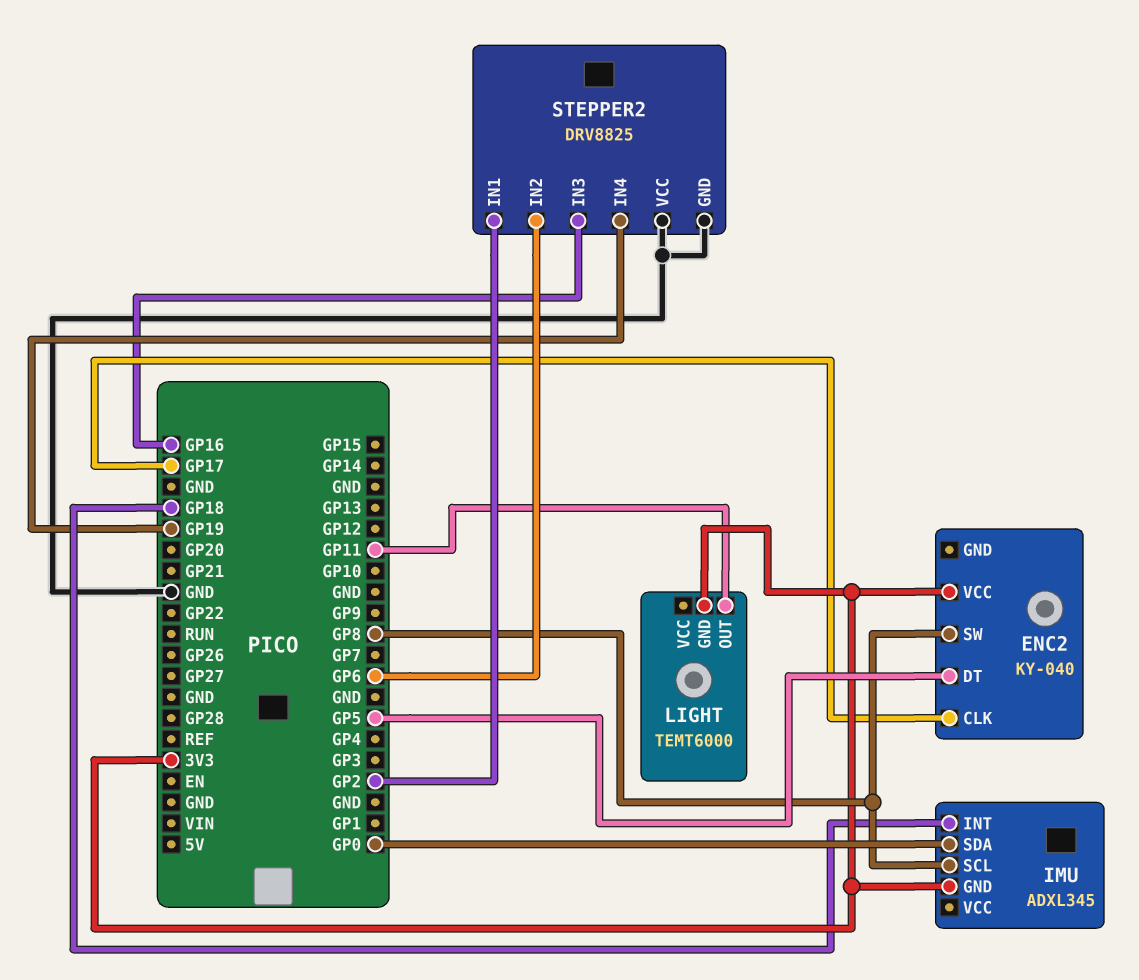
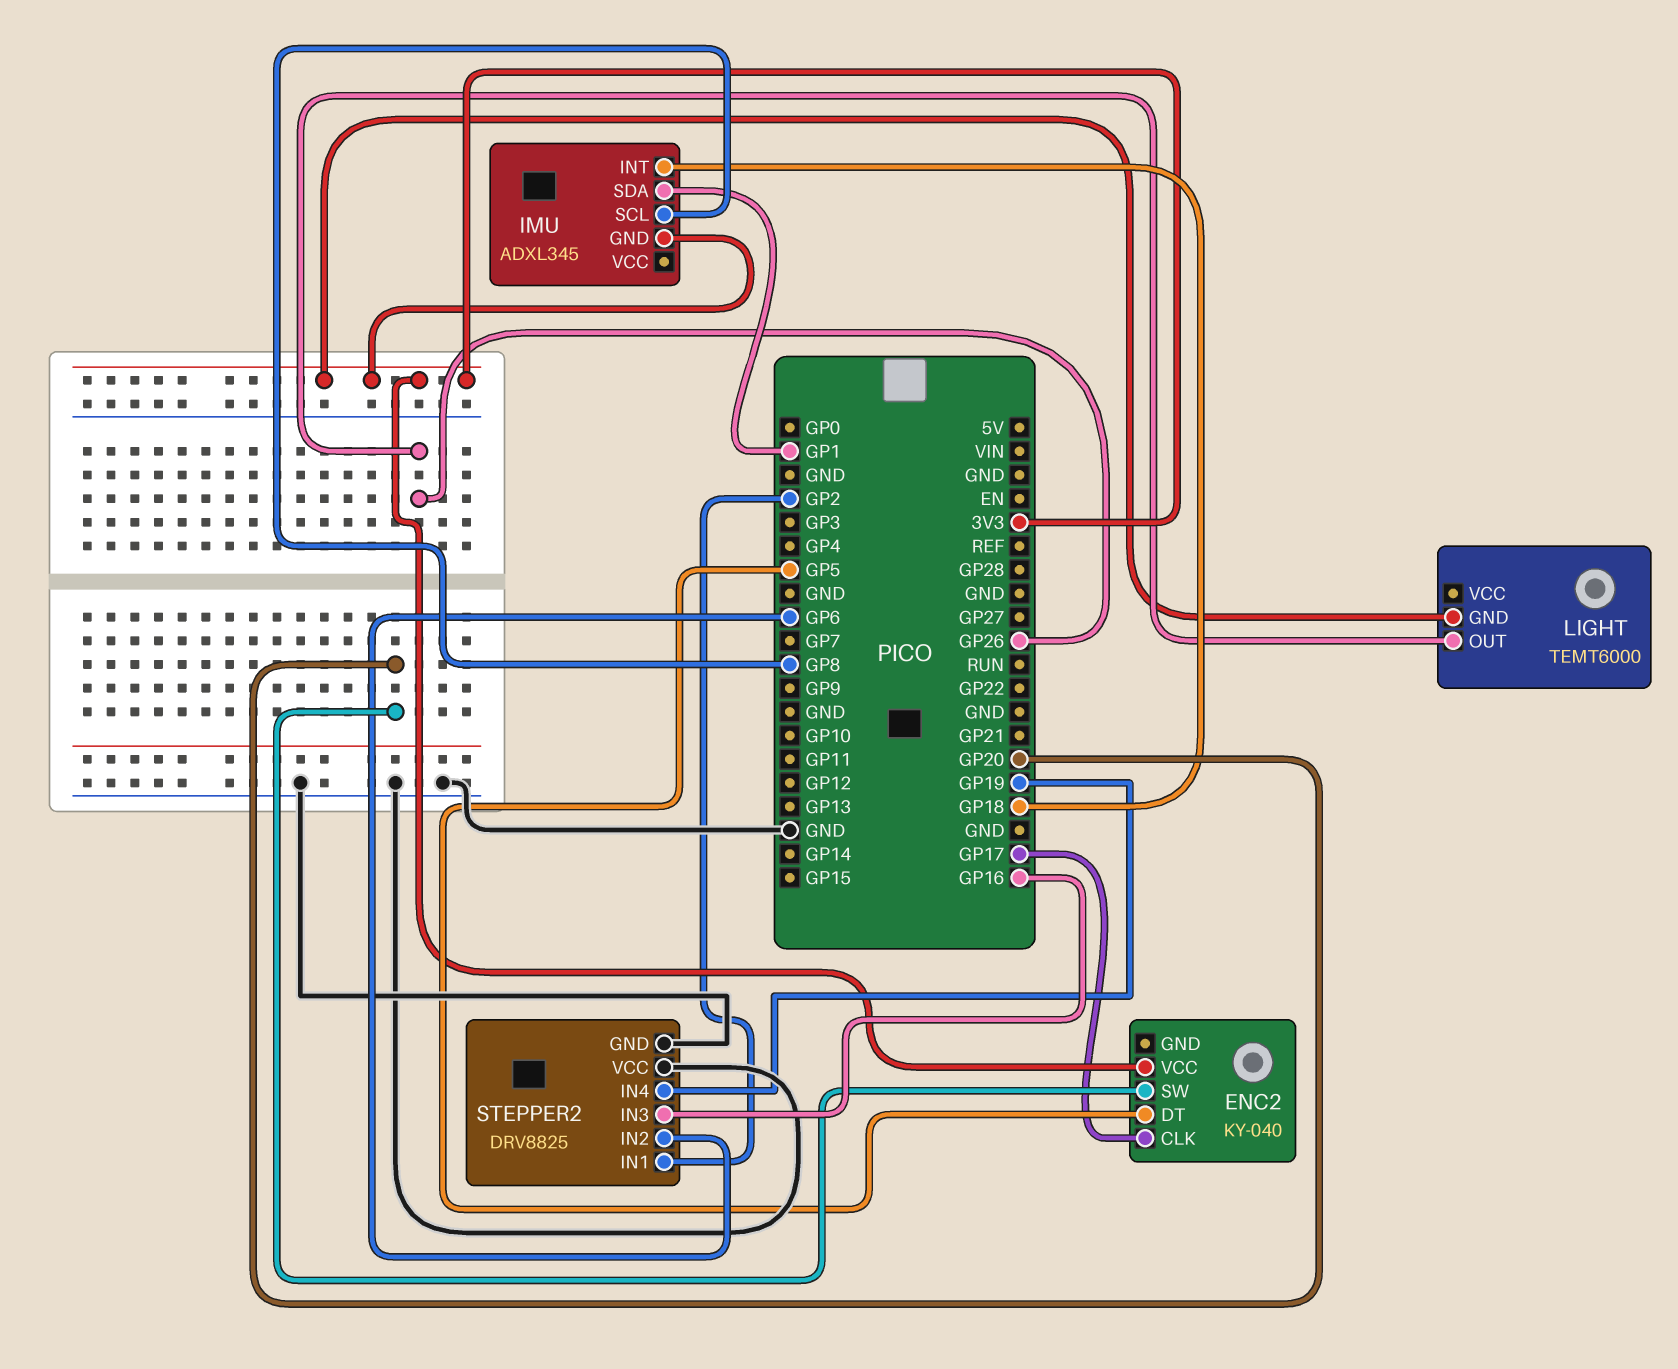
ENC2 pin SW: GP8 -> GP20
IMU pin SDA: GP0 -> GP1
LIGHT pin OUT: GP11 -> GP26

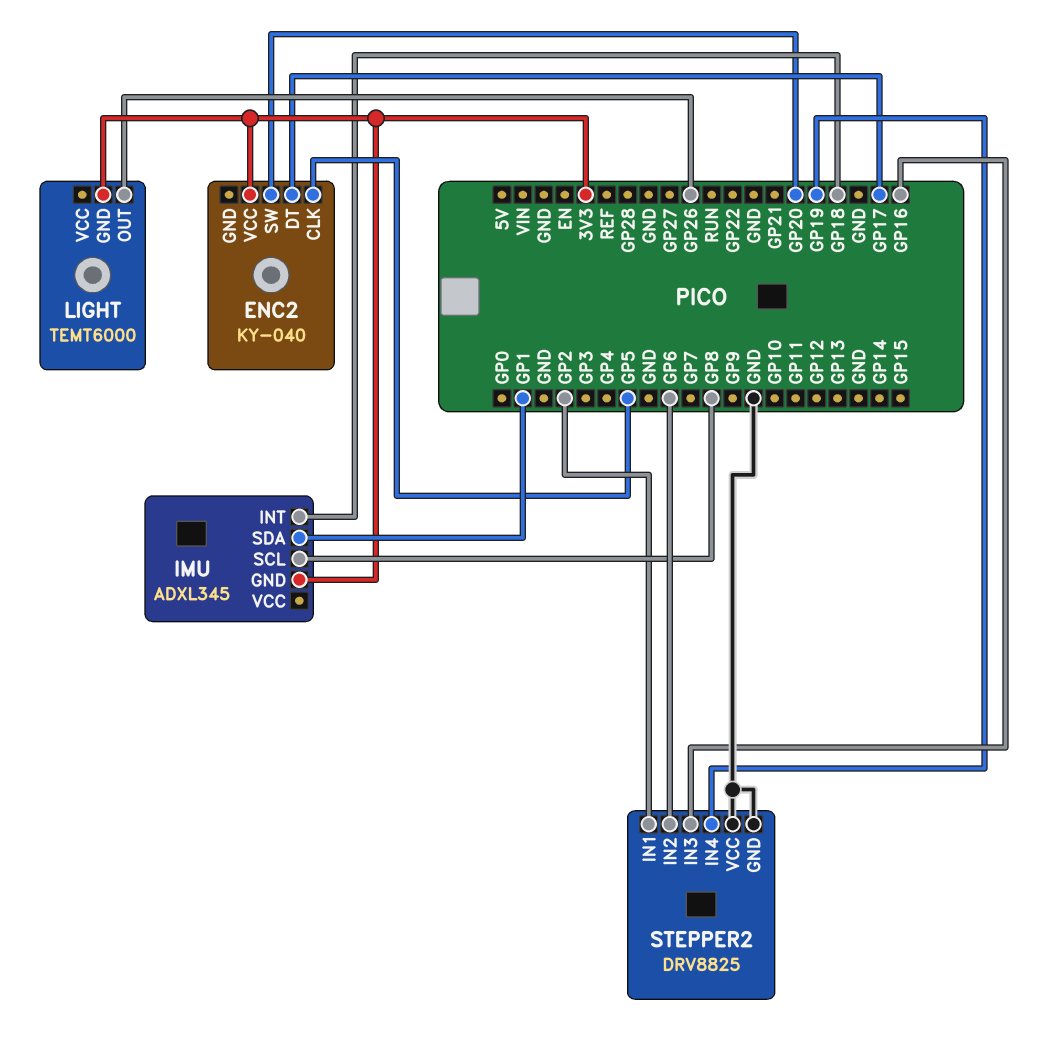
ENC2 pin CLK: GP17 -> GP5
ENC2 pin DT: GP5 -> GP17

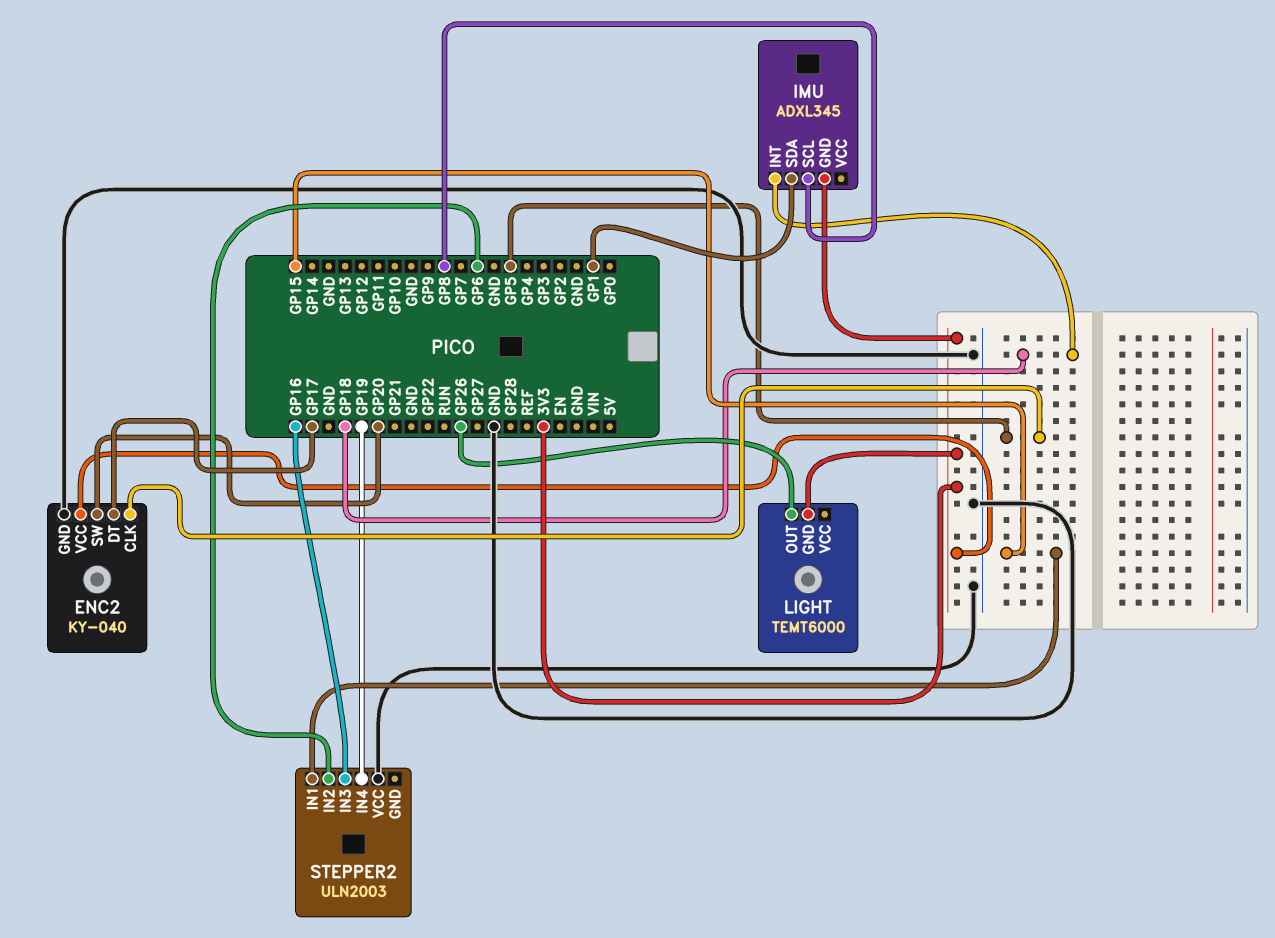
ENC2 pin GND: none -> GND
STEPPER2: DRV8825 -> ULN2003
STEPPER2 pin GND: GND -> none
STEPPER2 pin IN1: GP2 -> GP15

